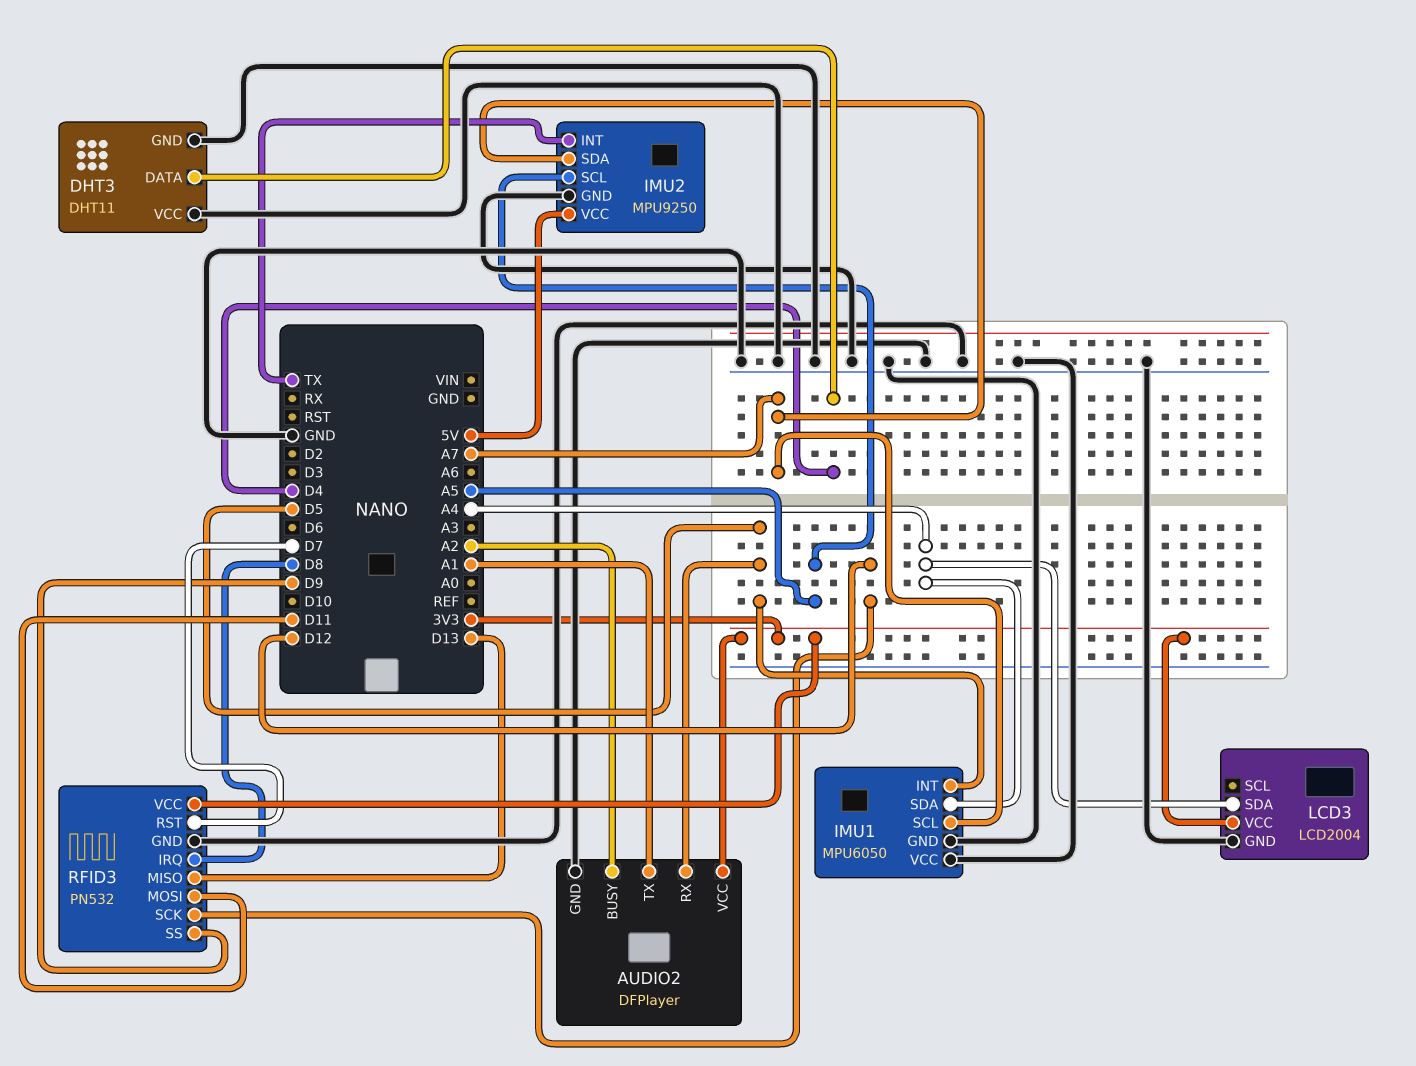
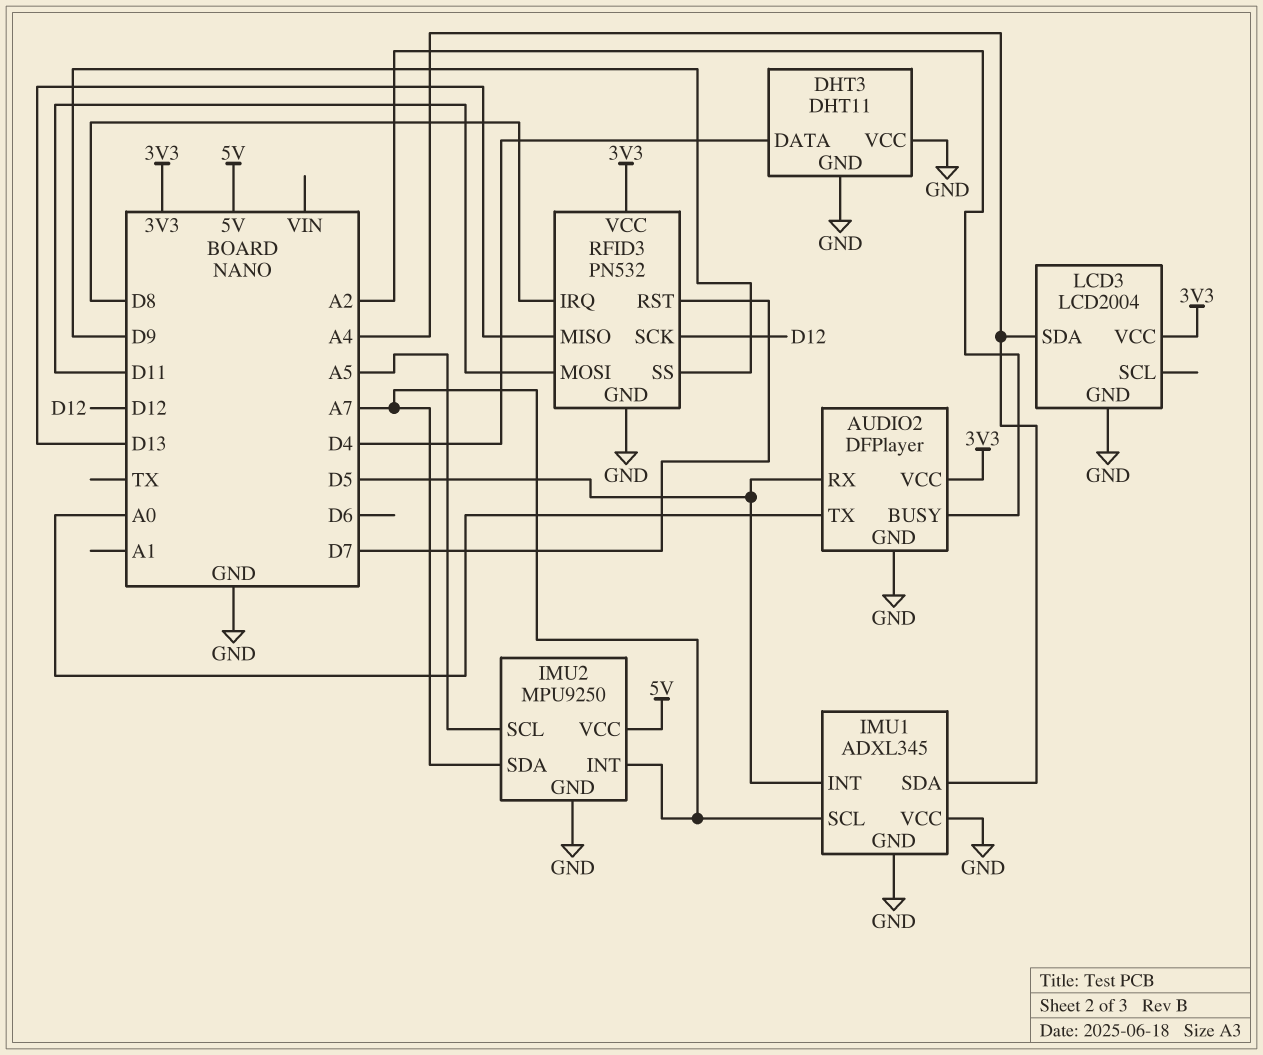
AUDIO2 pin TX: A1 -> A0
IMU1: MPU6050 -> ADXL345
IMU2 pin INT: TX -> A7

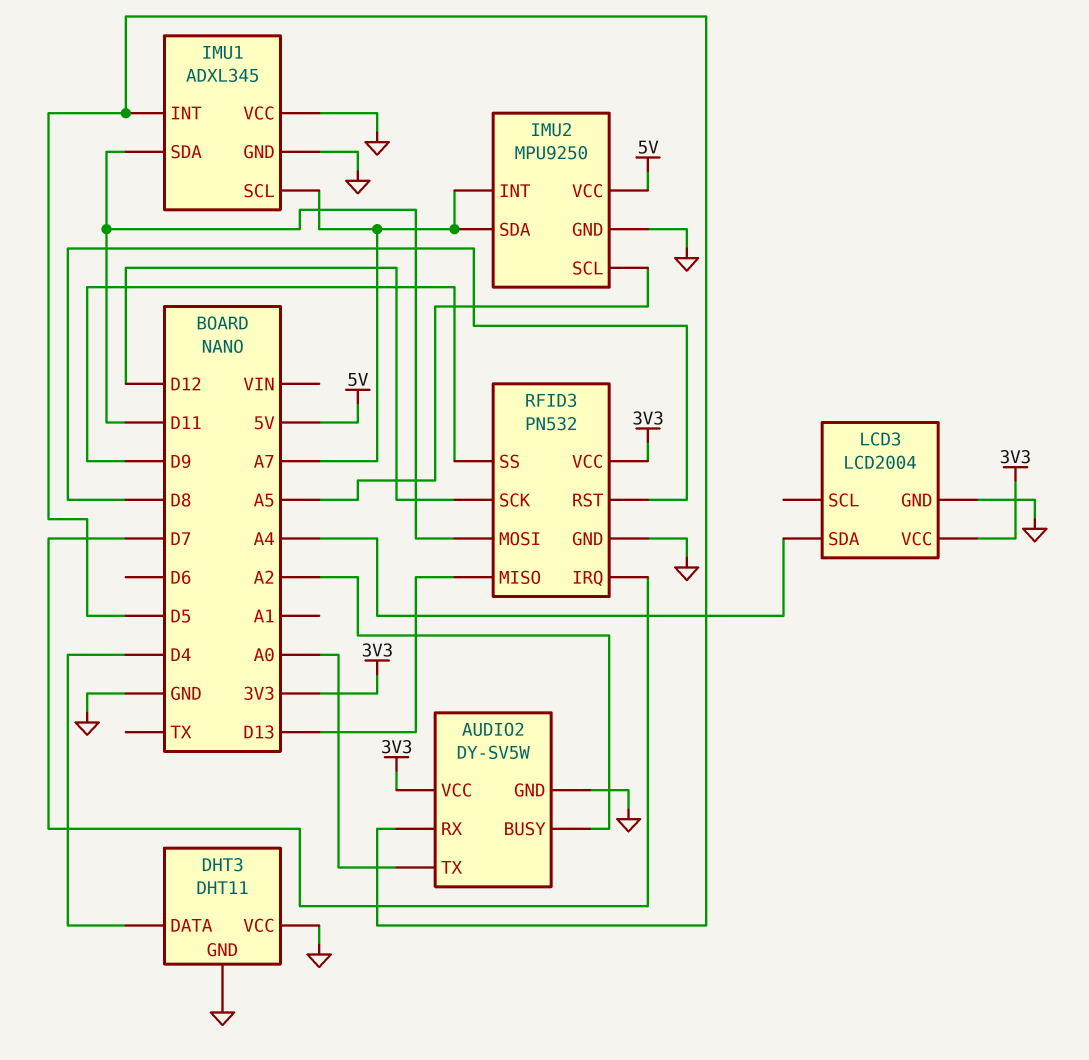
AUDIO2: DFPlayer -> DY-SV5W
IMU1 pin SDA: A4 -> D11
RFID3 pin IRQ: D8 -> D7
RFID3 pin RST: D7 -> D8

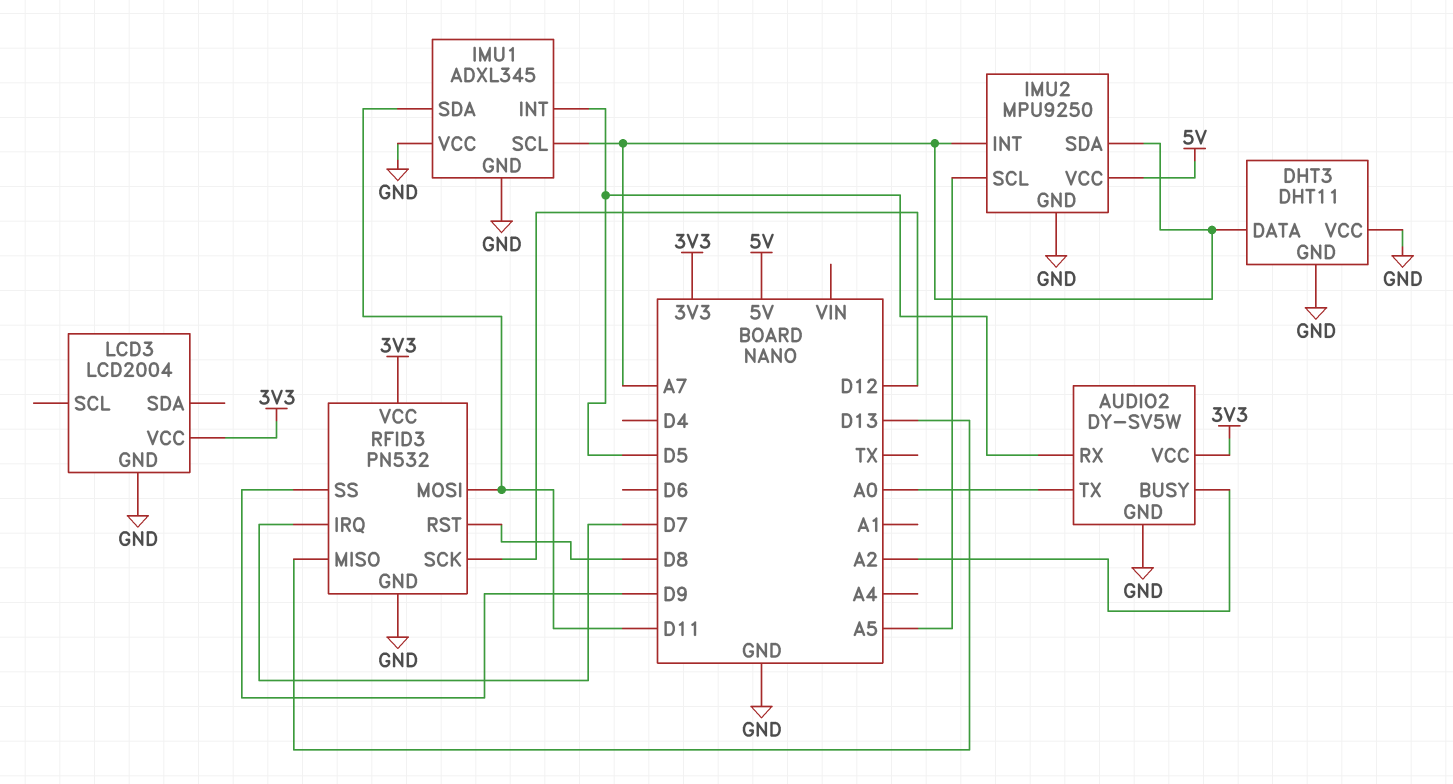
DHT3 pin DATA: D4 -> A7
LCD3 pin SDA: A4 -> none

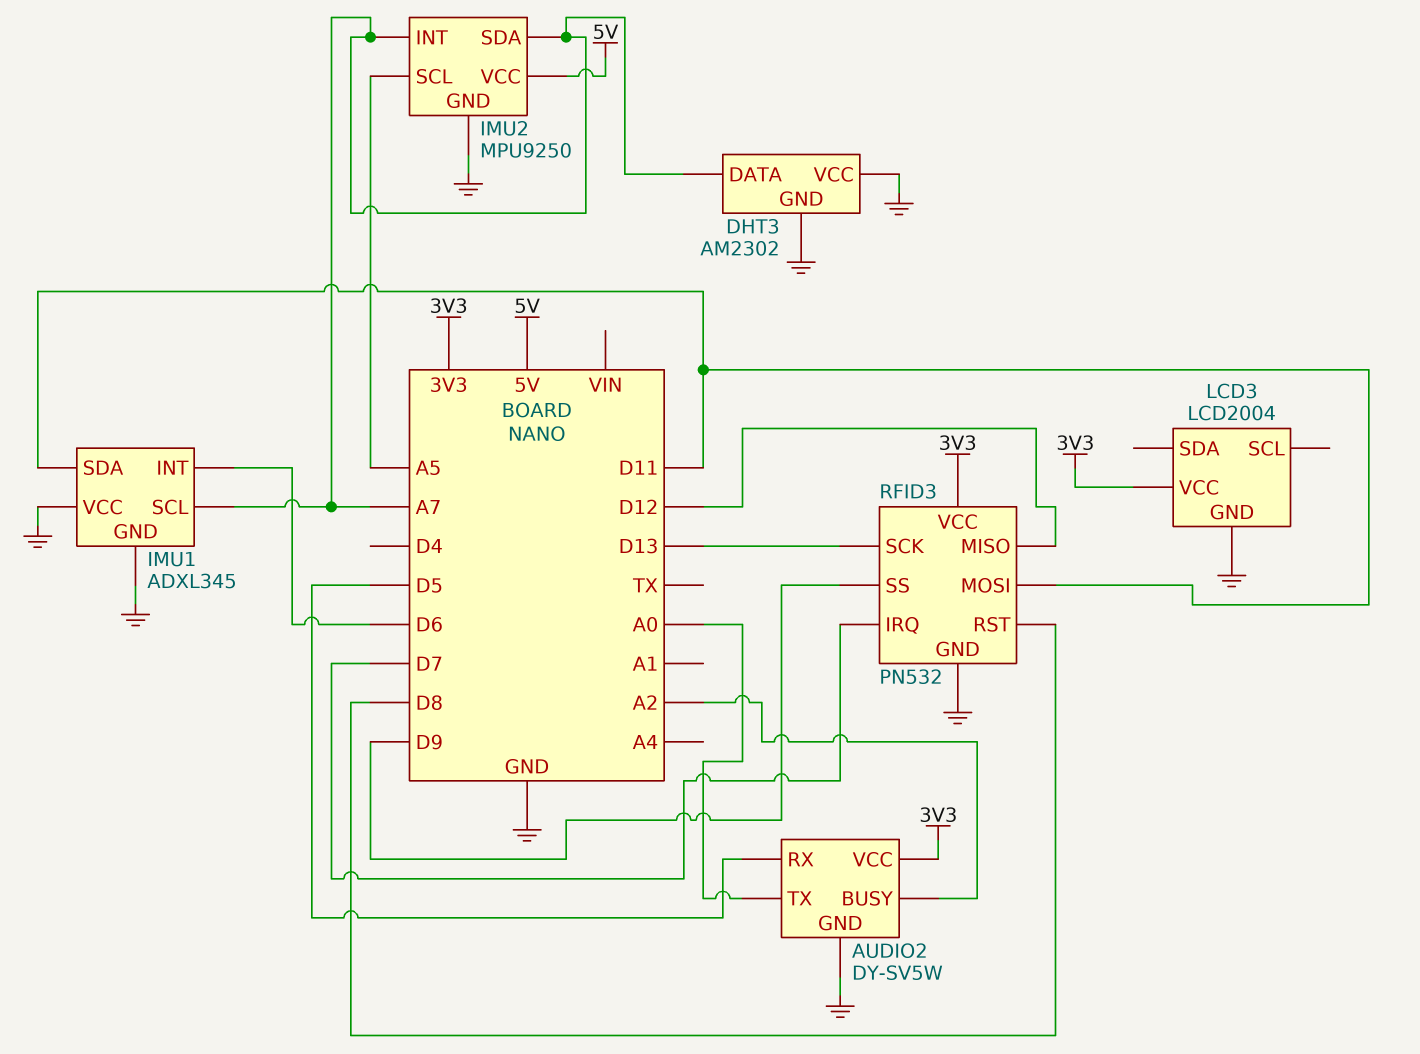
DHT3: DHT11 -> AM2302
IMU1 pin INT: D5 -> D6
RFID3 pin MISO: D13 -> D12
RFID3 pin SCK: D12 -> D13

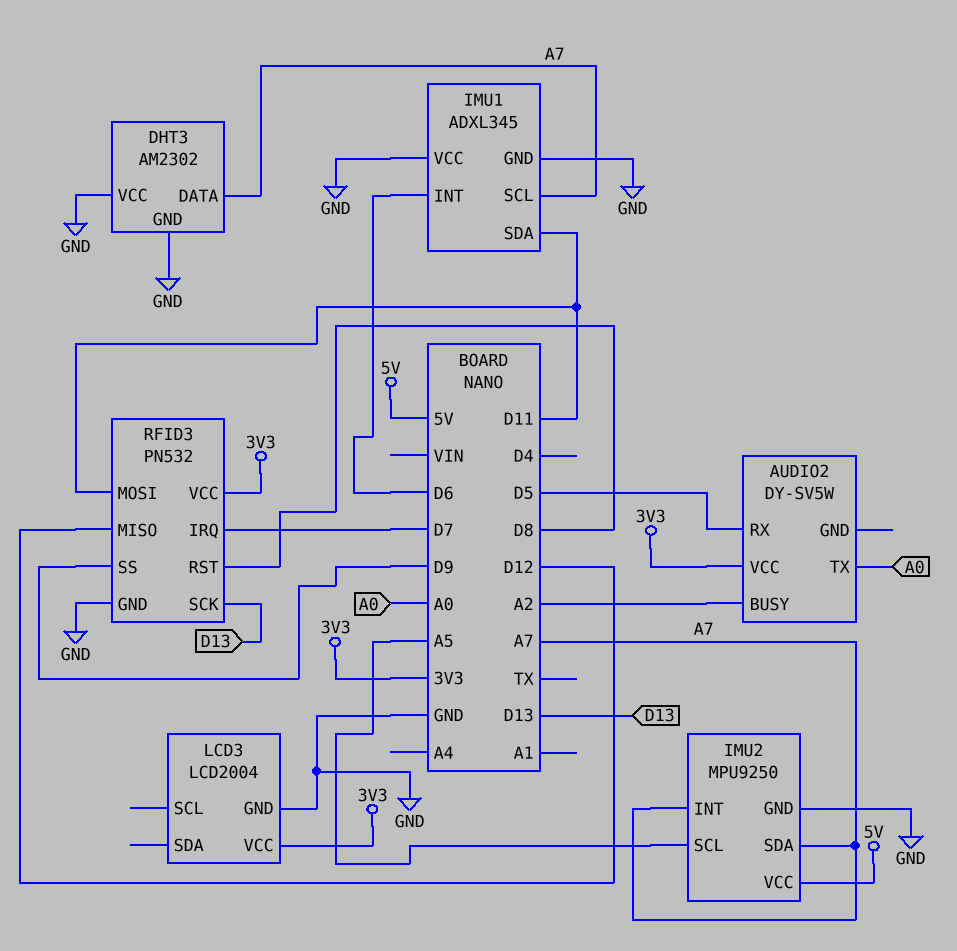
AUDIO2 pin GND: GND -> none

